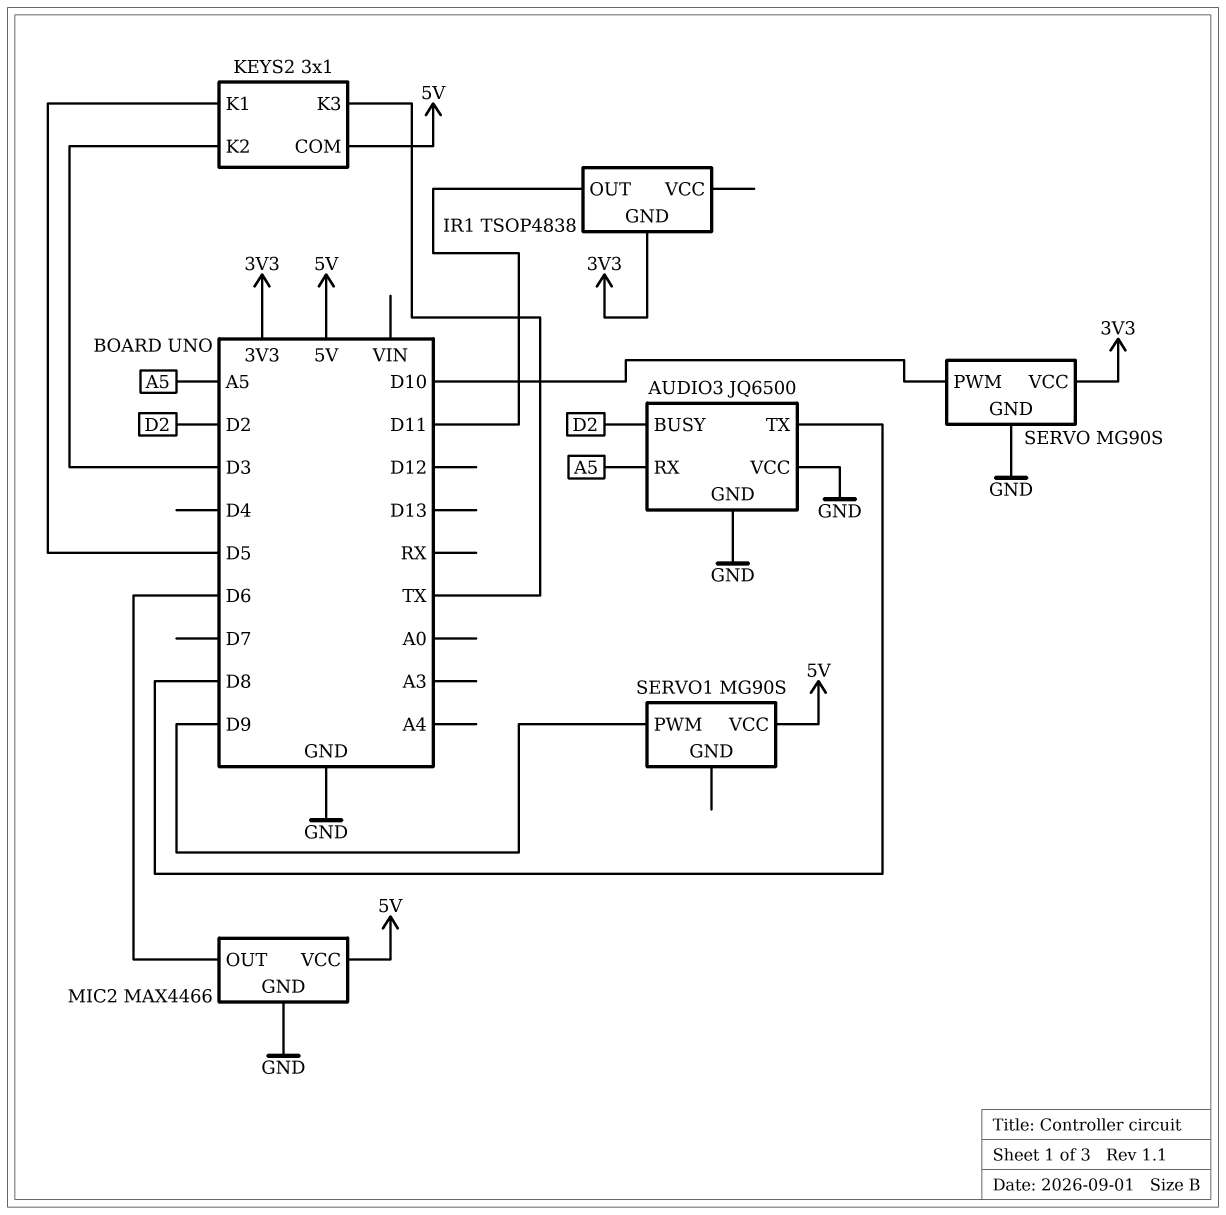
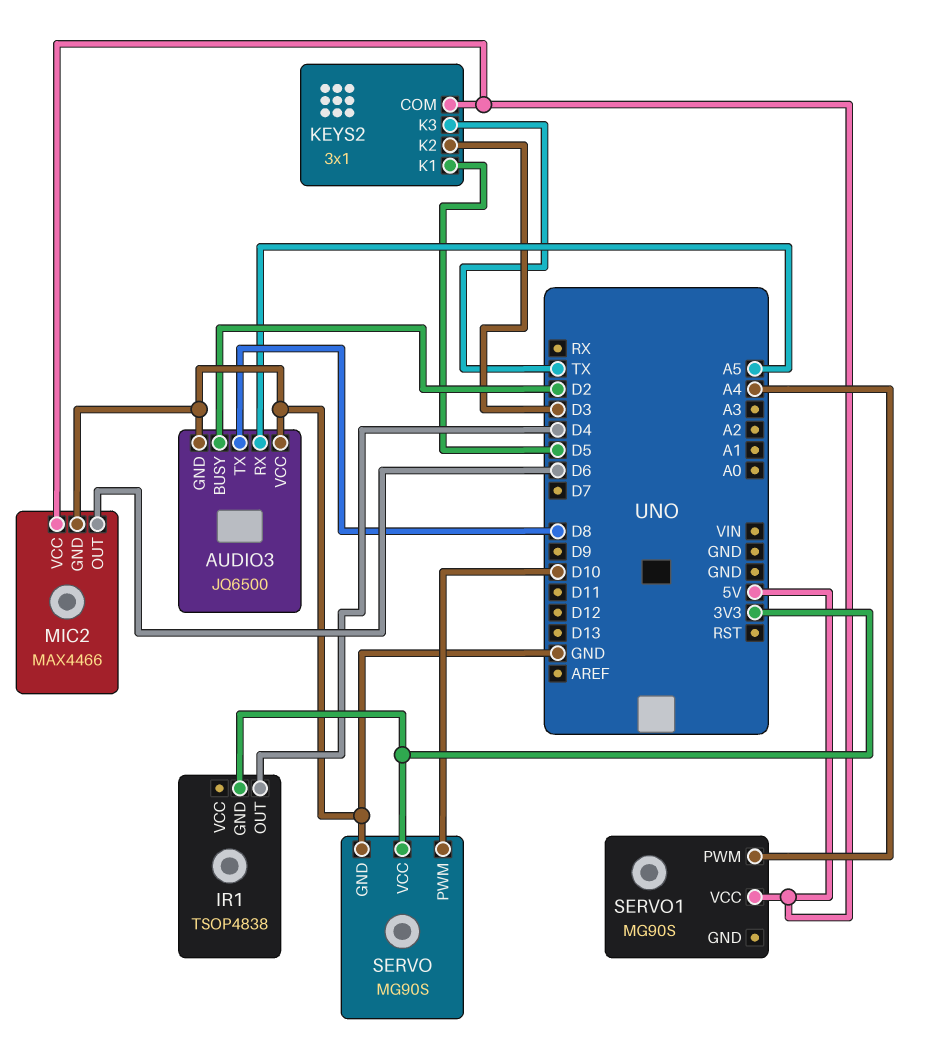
IR1 pin OUT: D11 -> D4
SERVO1 pin PWM: D9 -> A4

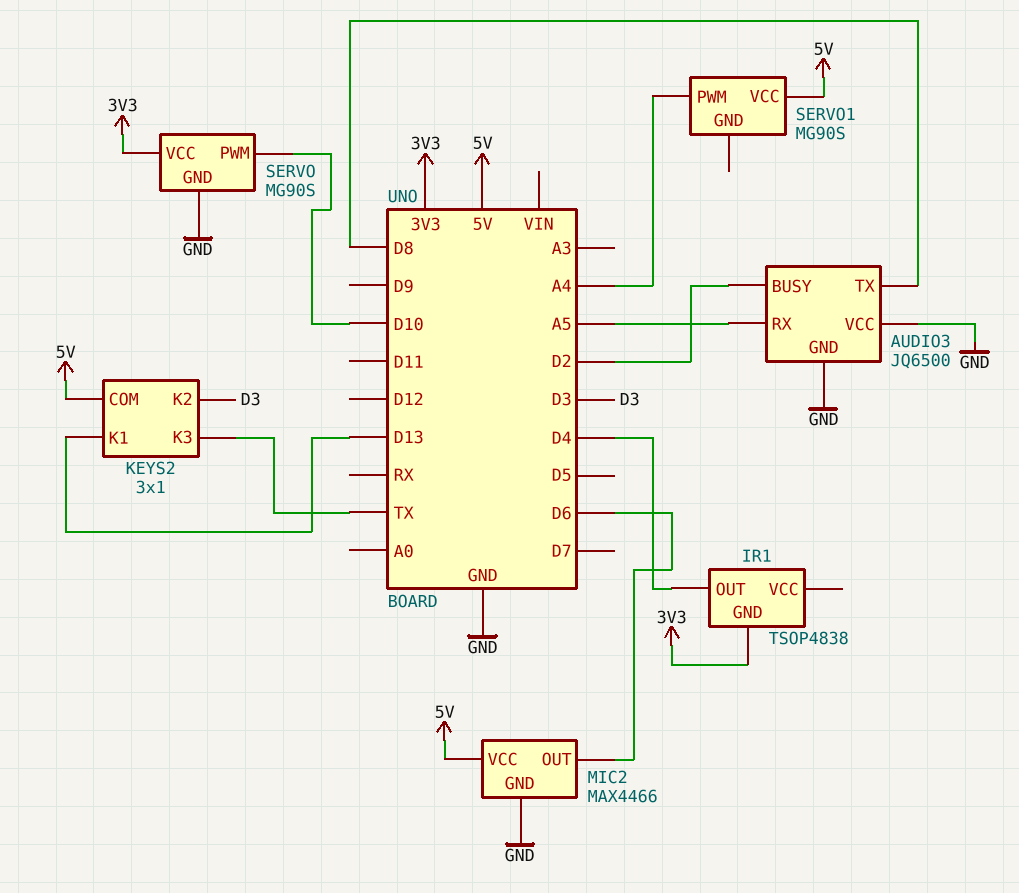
KEYS2 pin K1: D5 -> D13

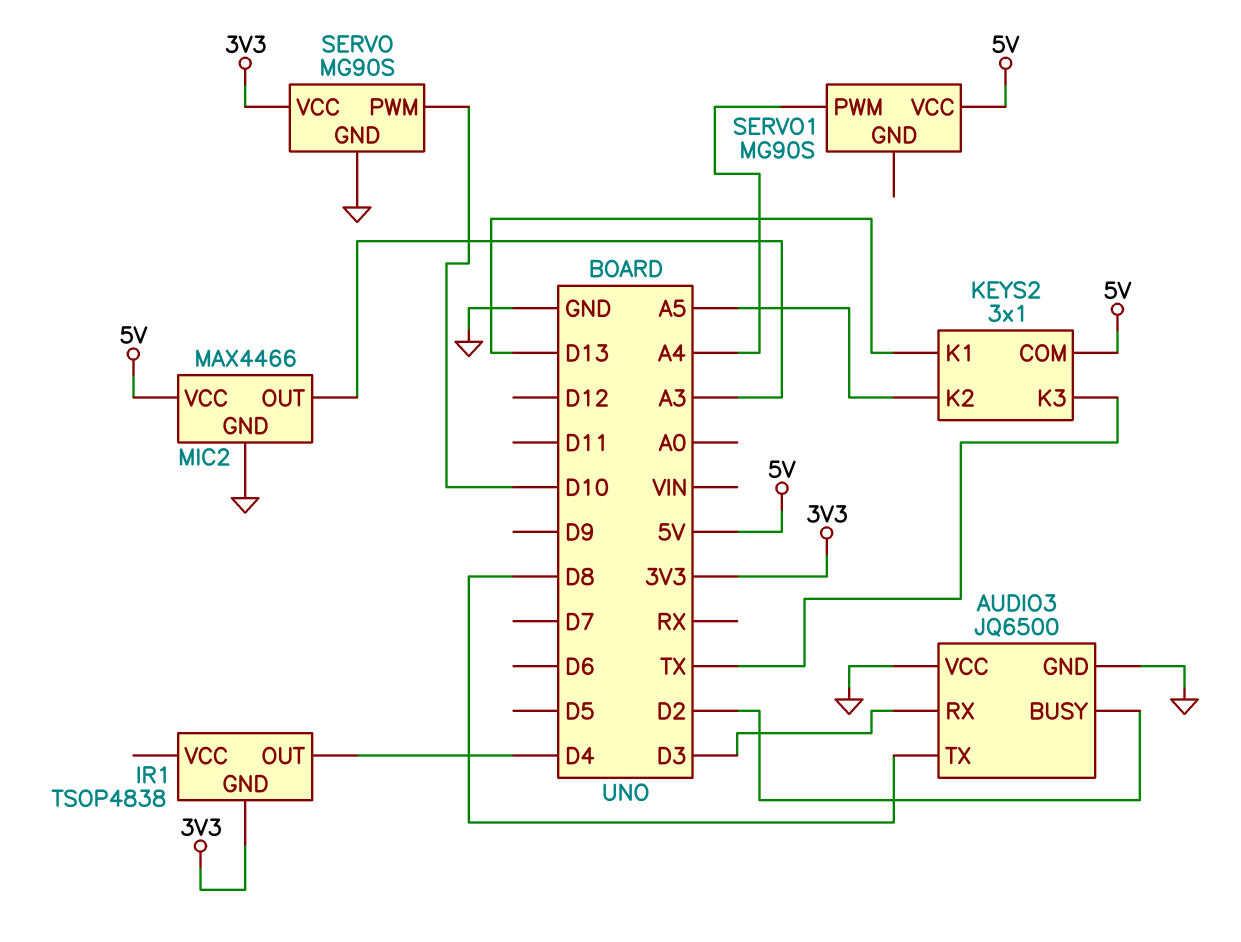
AUDIO3 pin RX: A5 -> D3
KEYS2 pin K2: D3 -> A5
MIC2 pin OUT: D6 -> A3

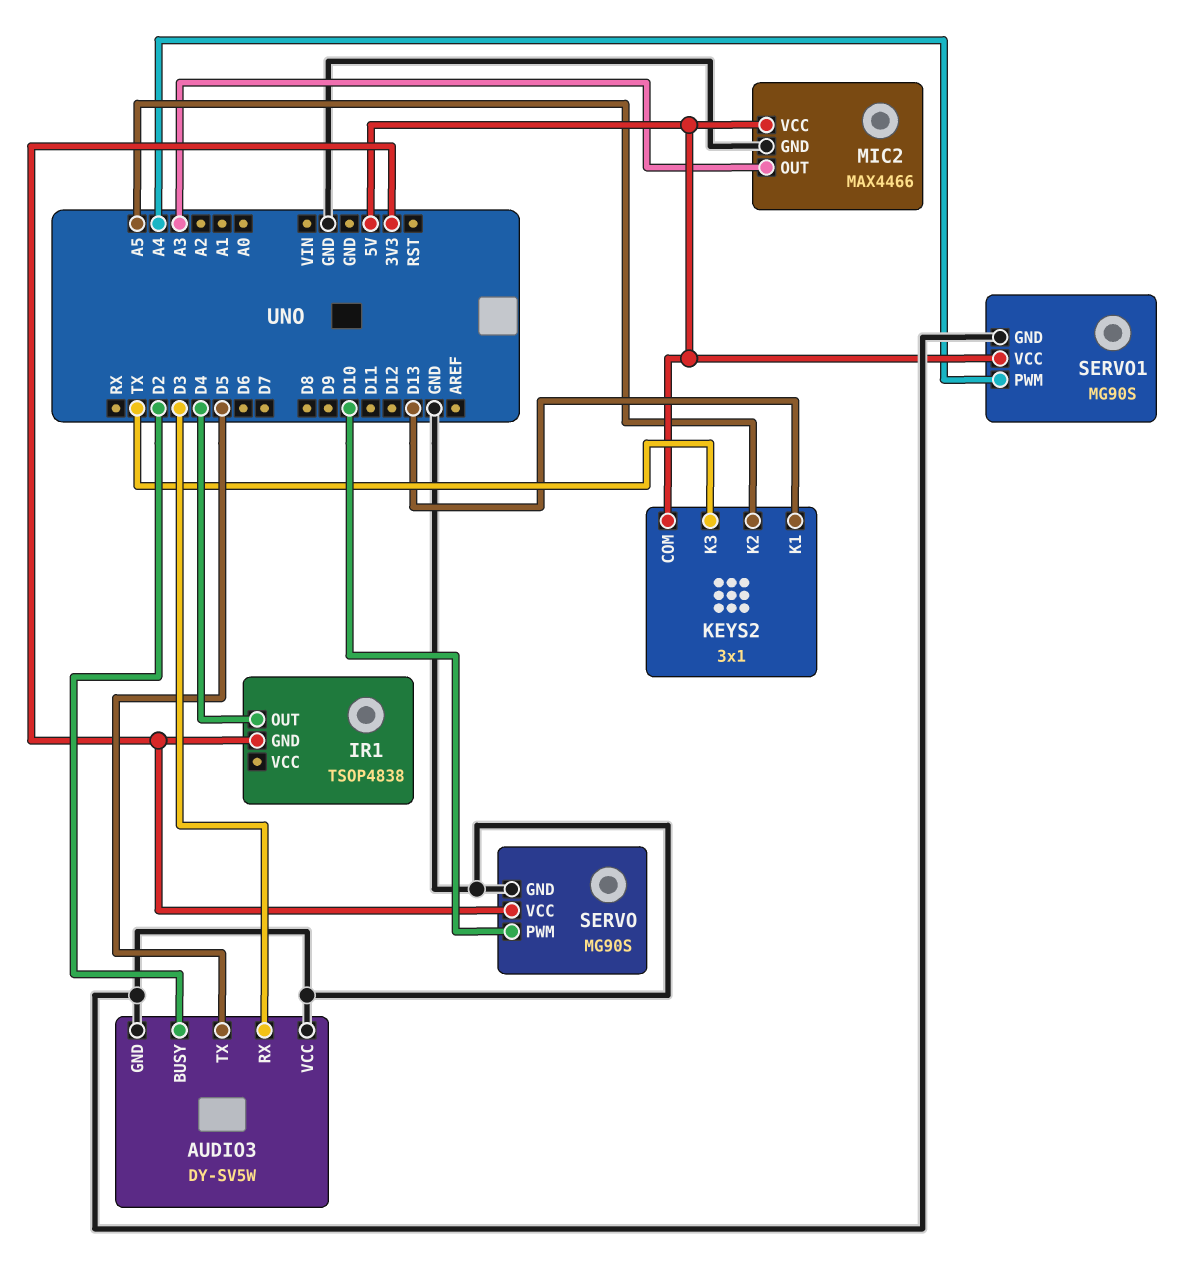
AUDIO3: JQ6500 -> DY-SV5W
AUDIO3 pin TX: D8 -> D5
SERVO1 pin GND: none -> GND

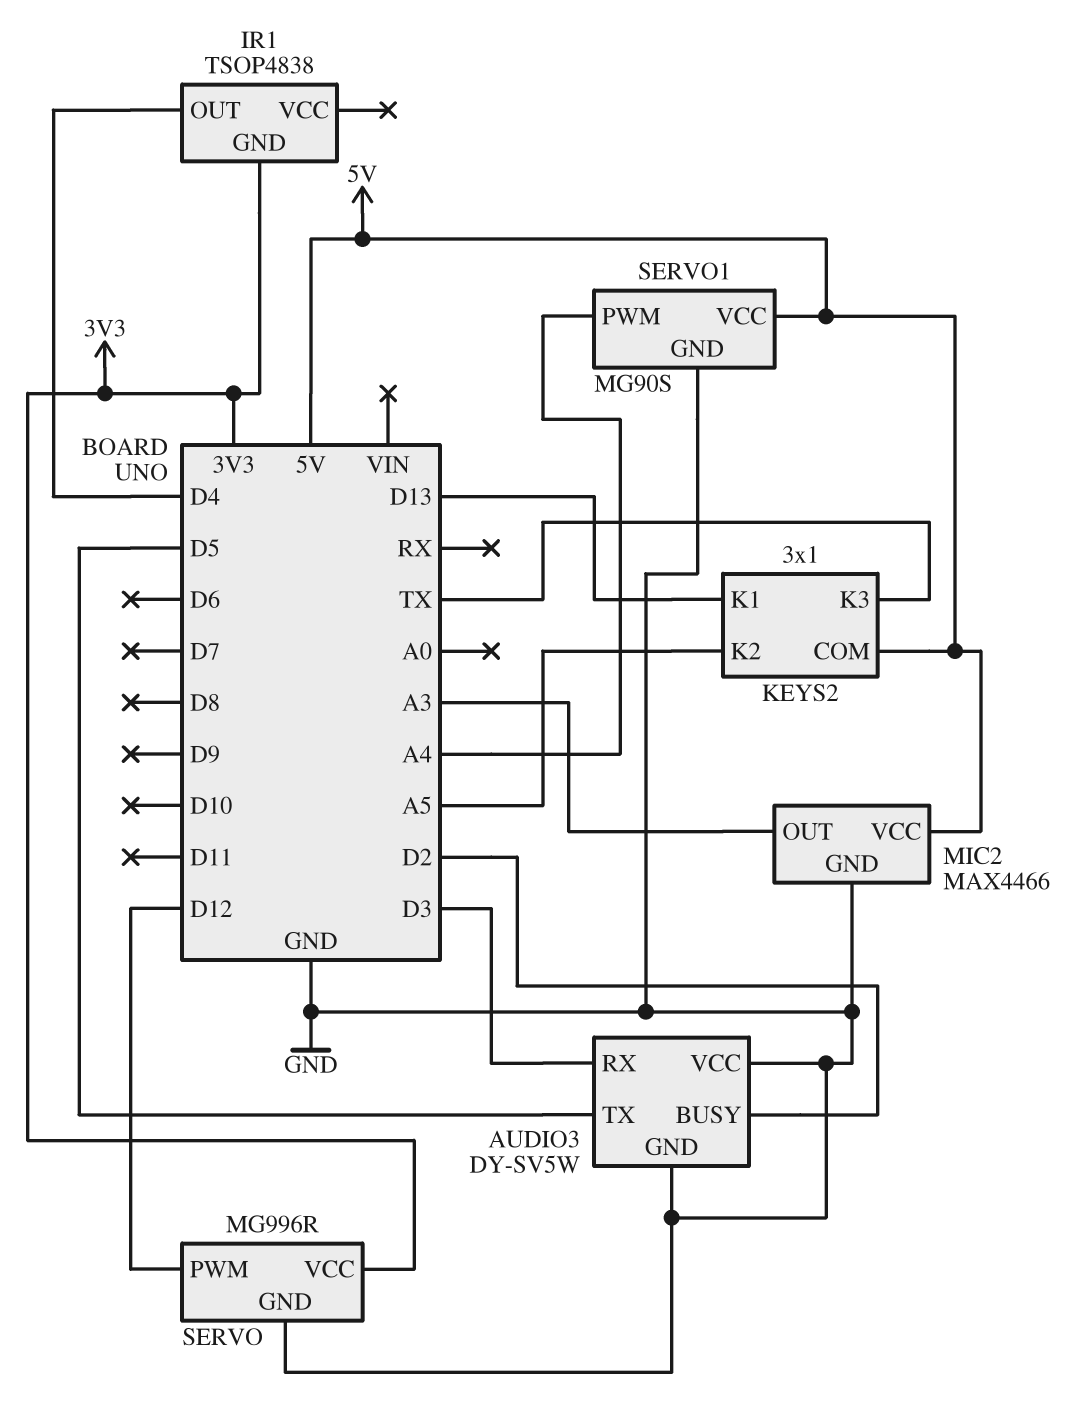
SERVO: MG90S -> MG996R
SERVO pin PWM: D10 -> D12

